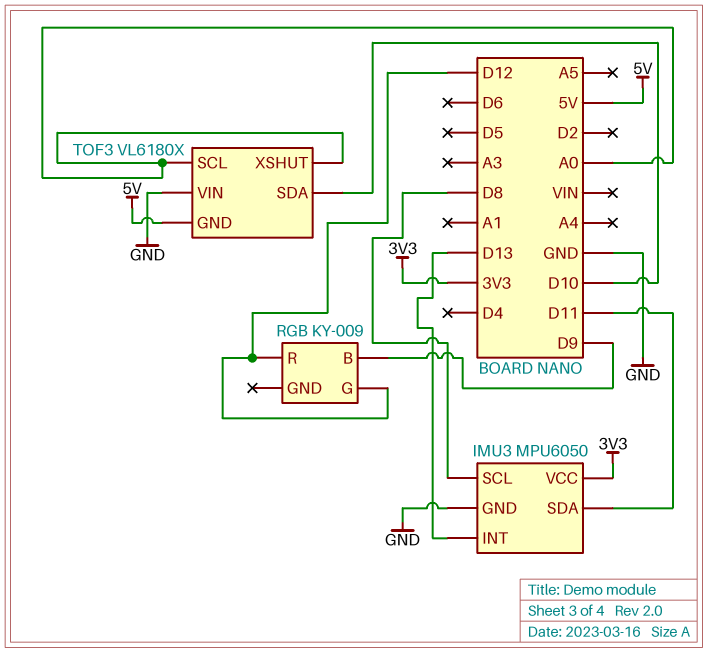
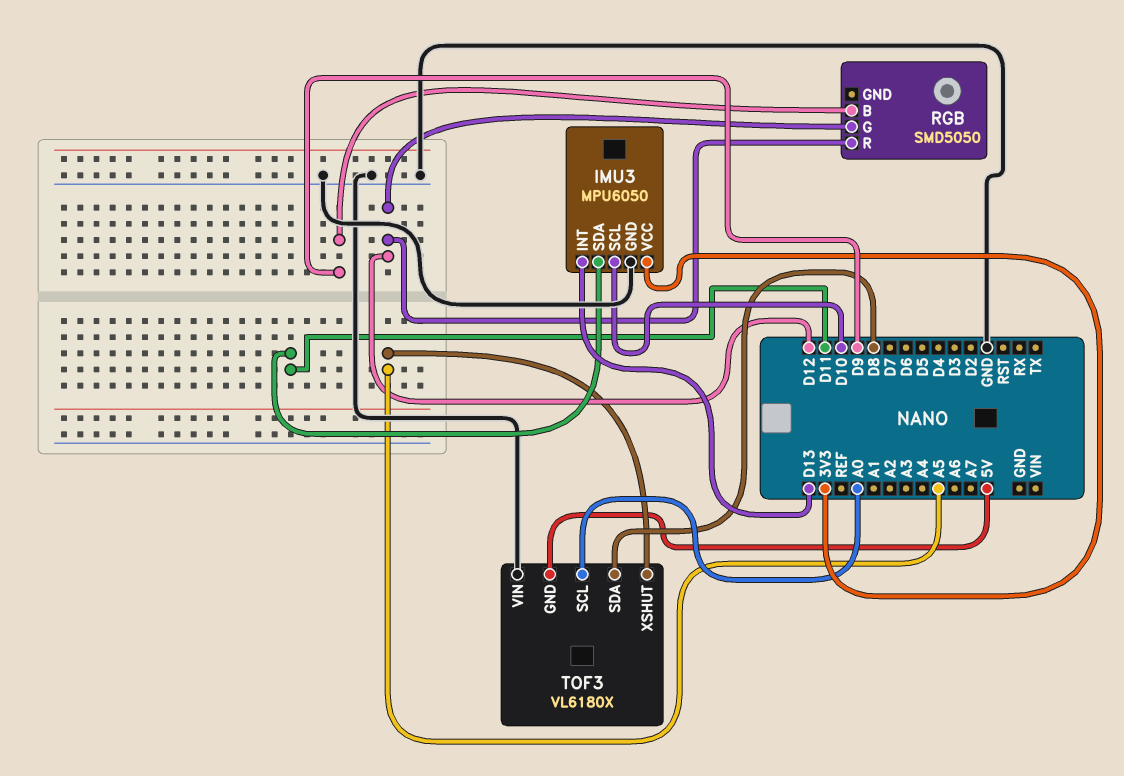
IMU3 pin SCL: D8 -> D10
RGB: KY-009 -> SMD5050
TOF3 pin SDA: D10 -> D8
TOF3 pin XSHUT: A0 -> A5

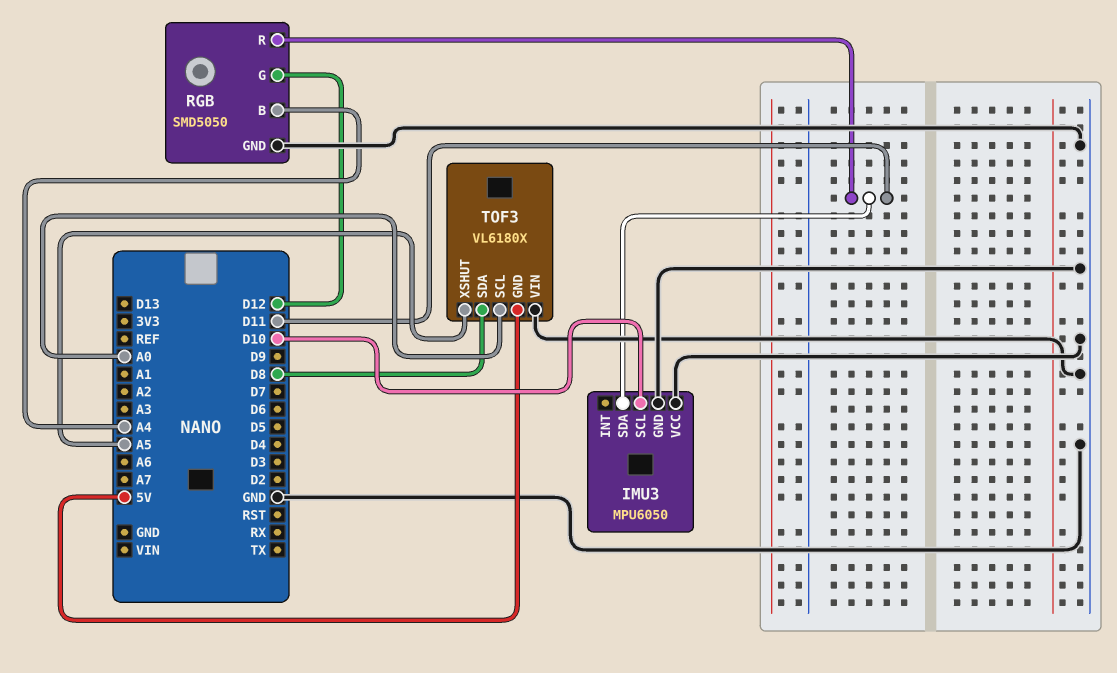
IMU3 pin INT: D13 -> none
IMU3 pin VCC: 3V3 -> GND
RGB pin B: D9 -> A4
RGB pin GND: none -> GND
RGB pin R: D12 -> D11

